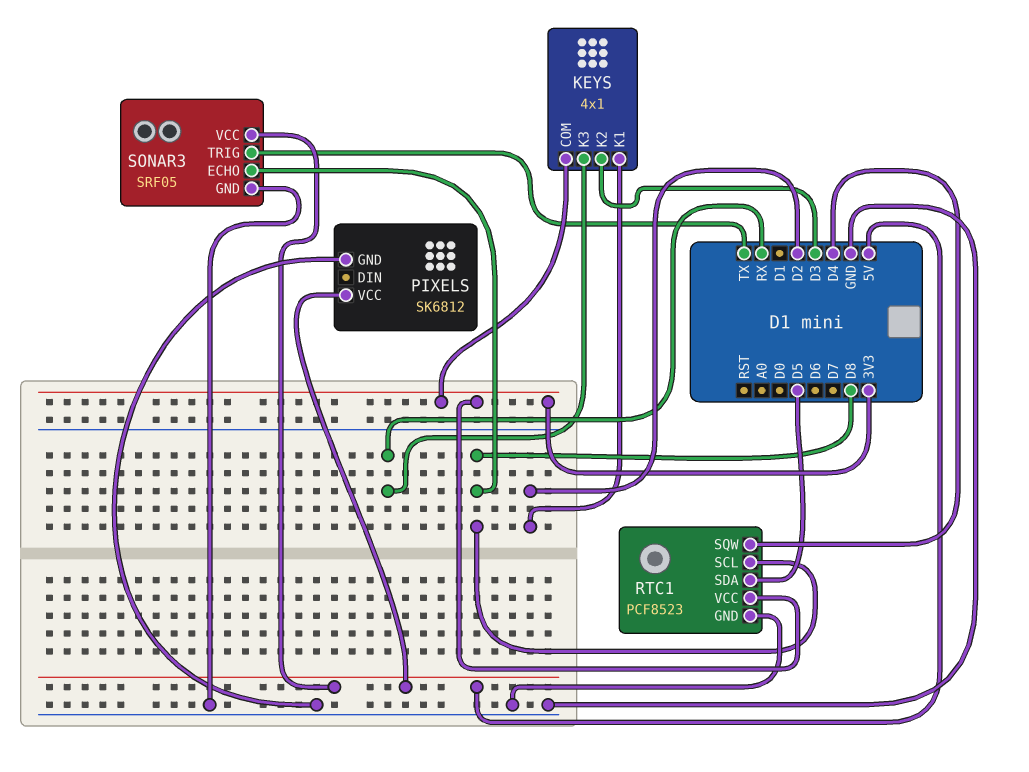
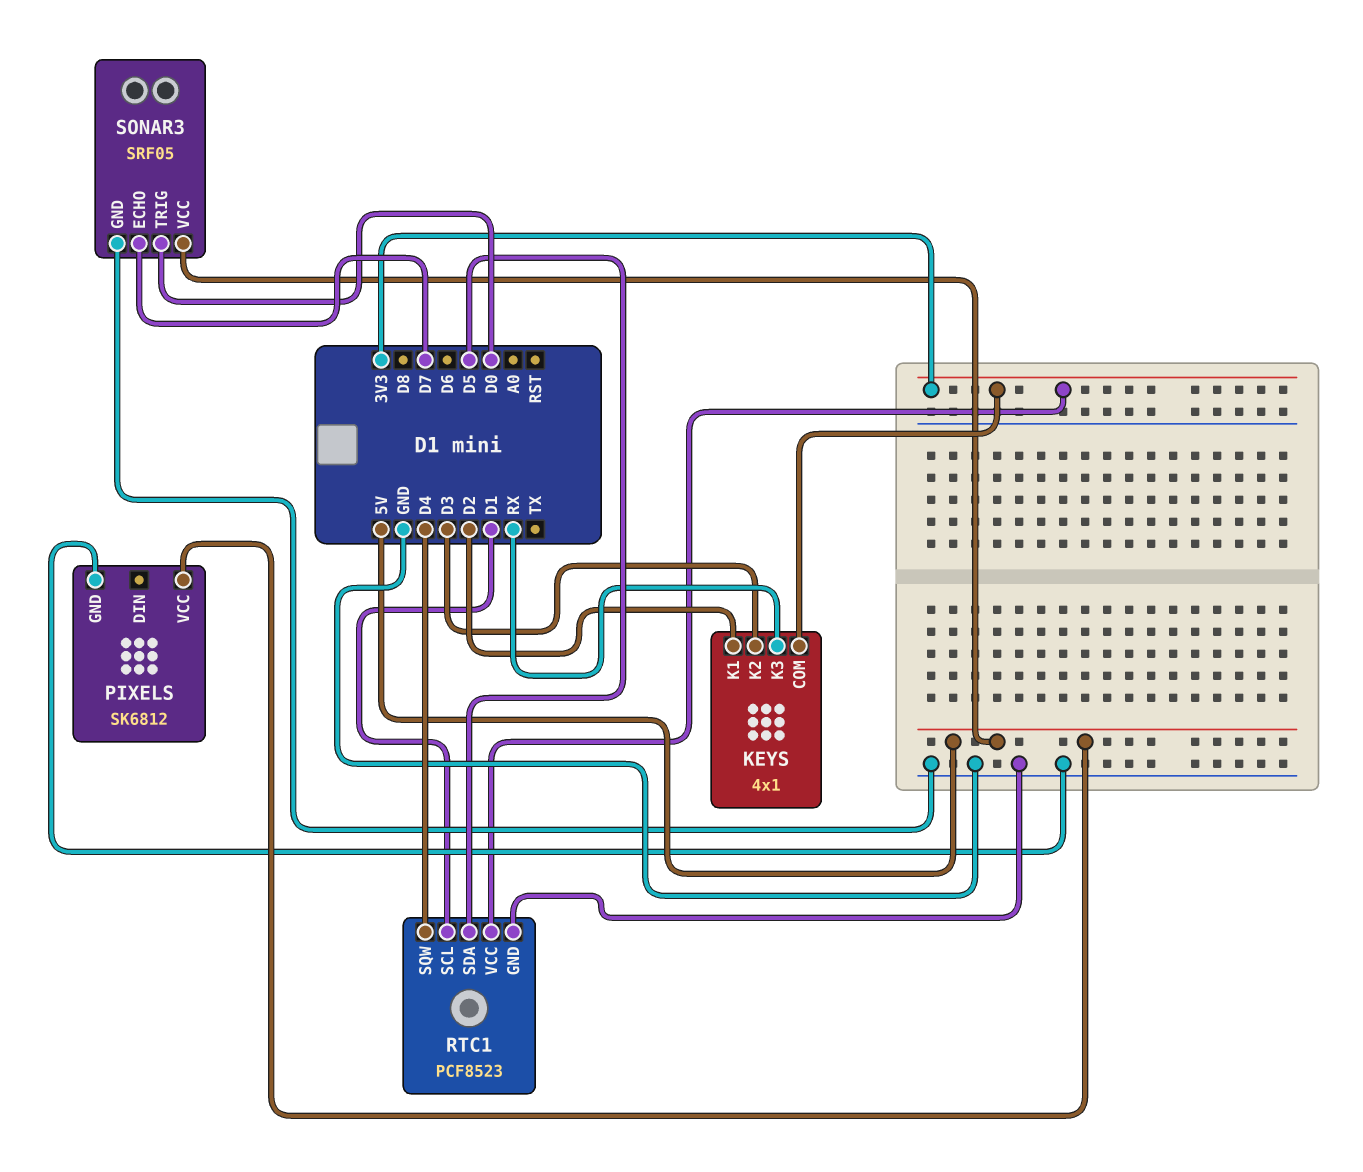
RTC1 pin SCL: D8 -> D1
SONAR3 pin ECHO: D8 -> D7
SONAR3 pin TRIG: TX -> D0

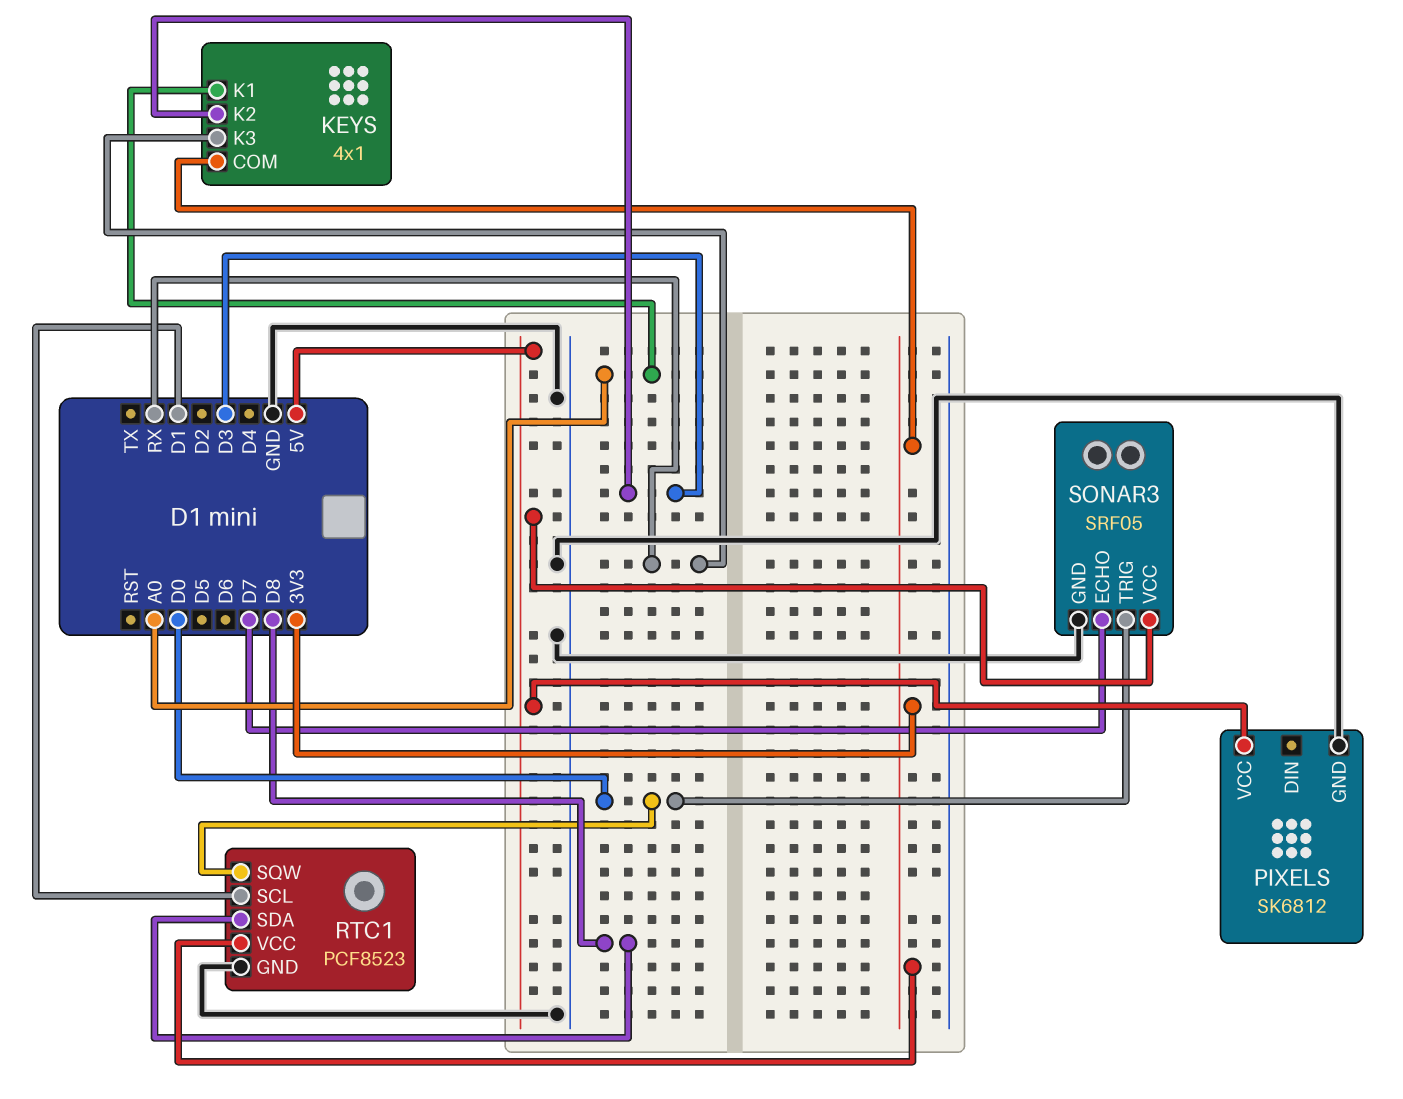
KEYS pin K1: D2 -> A0
RTC1 pin SDA: D5 -> D8
RTC1 pin SQW: D4 -> D0

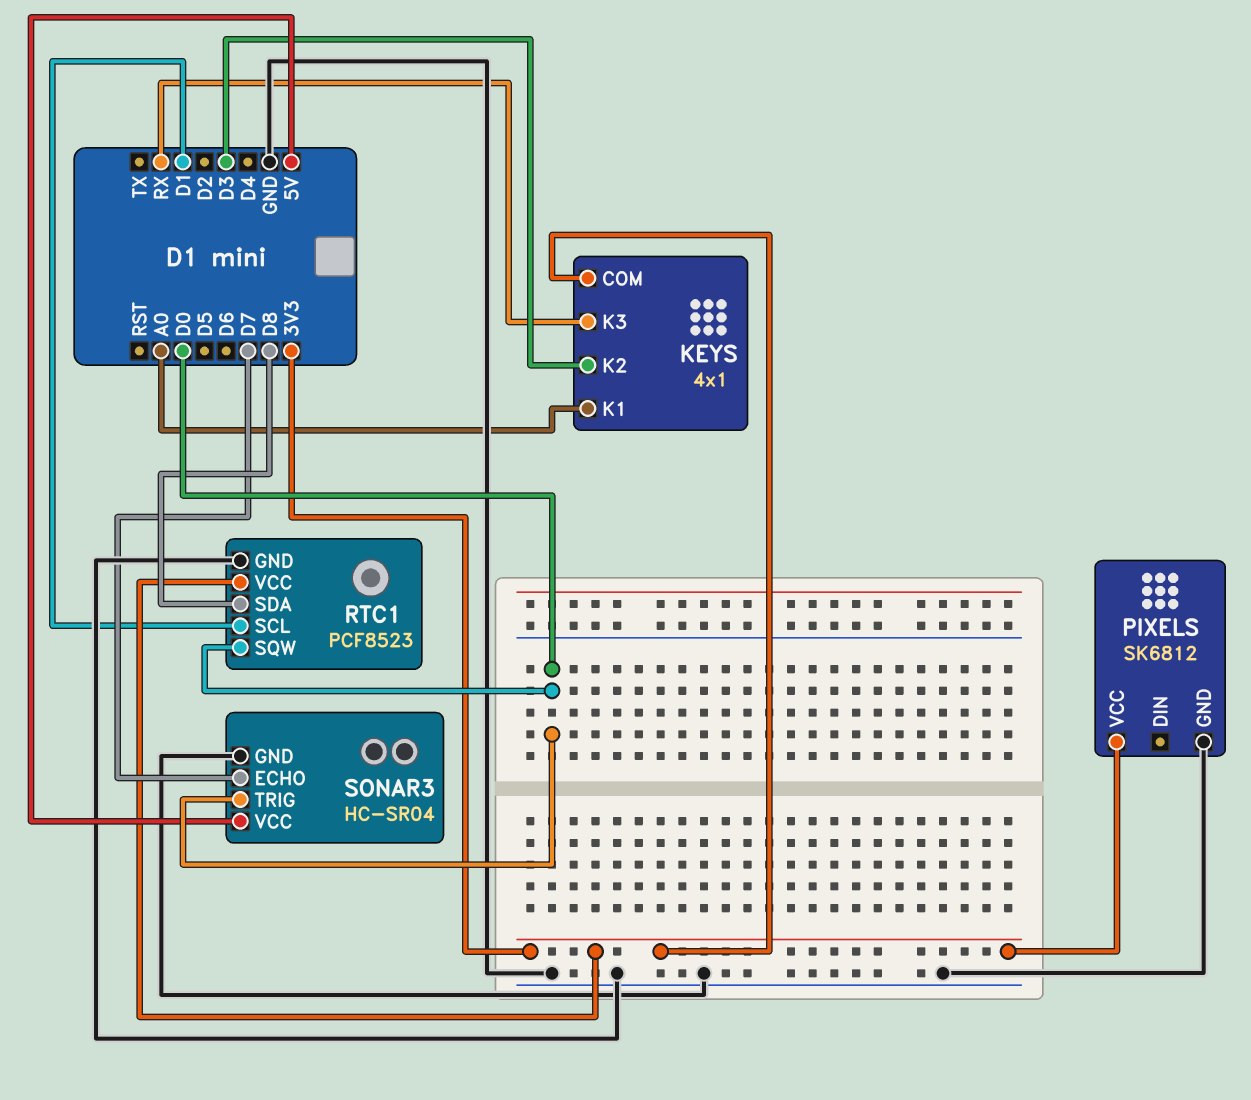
PIXELS pin VCC: 5V -> 3V3
SONAR3: SRF05 -> HC-SR04

